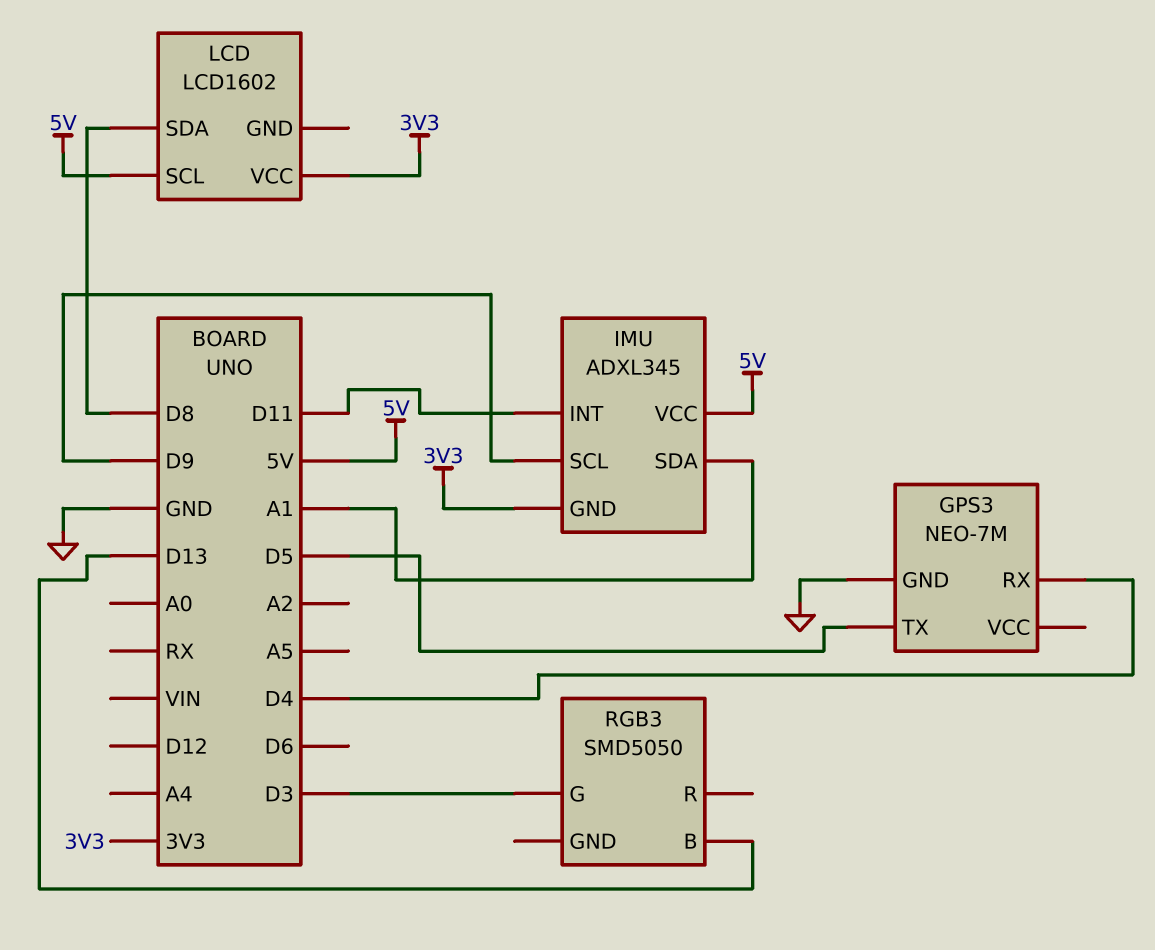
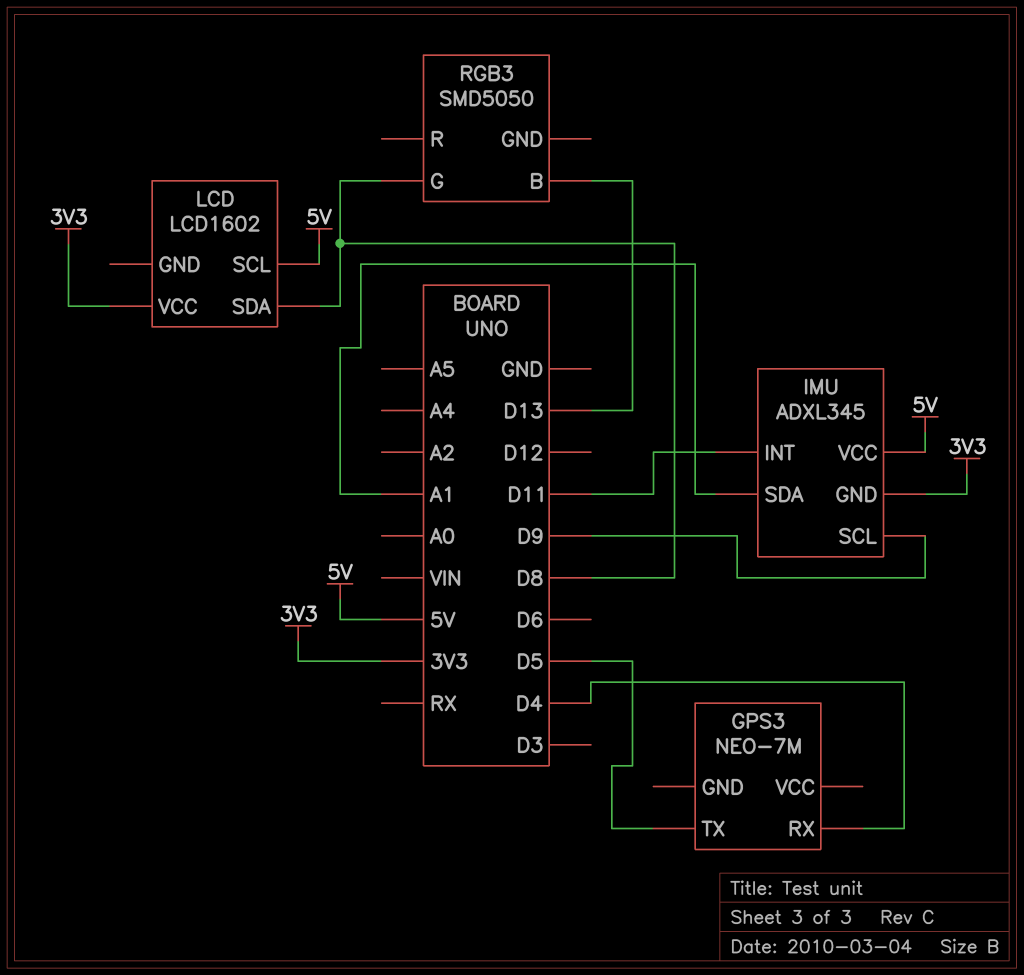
GPS3 pin GND: GND -> none
RGB3 pin G: D3 -> D8

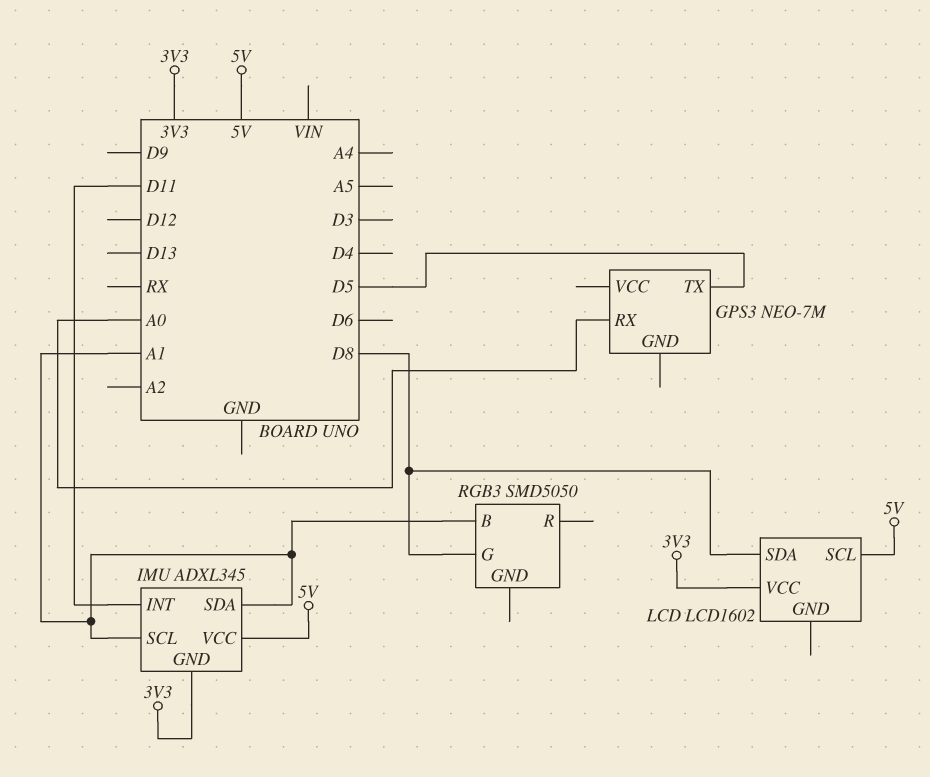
GPS3 pin RX: D4 -> A0
IMU pin SCL: D9 -> A1
RGB3 pin B: D13 -> A1

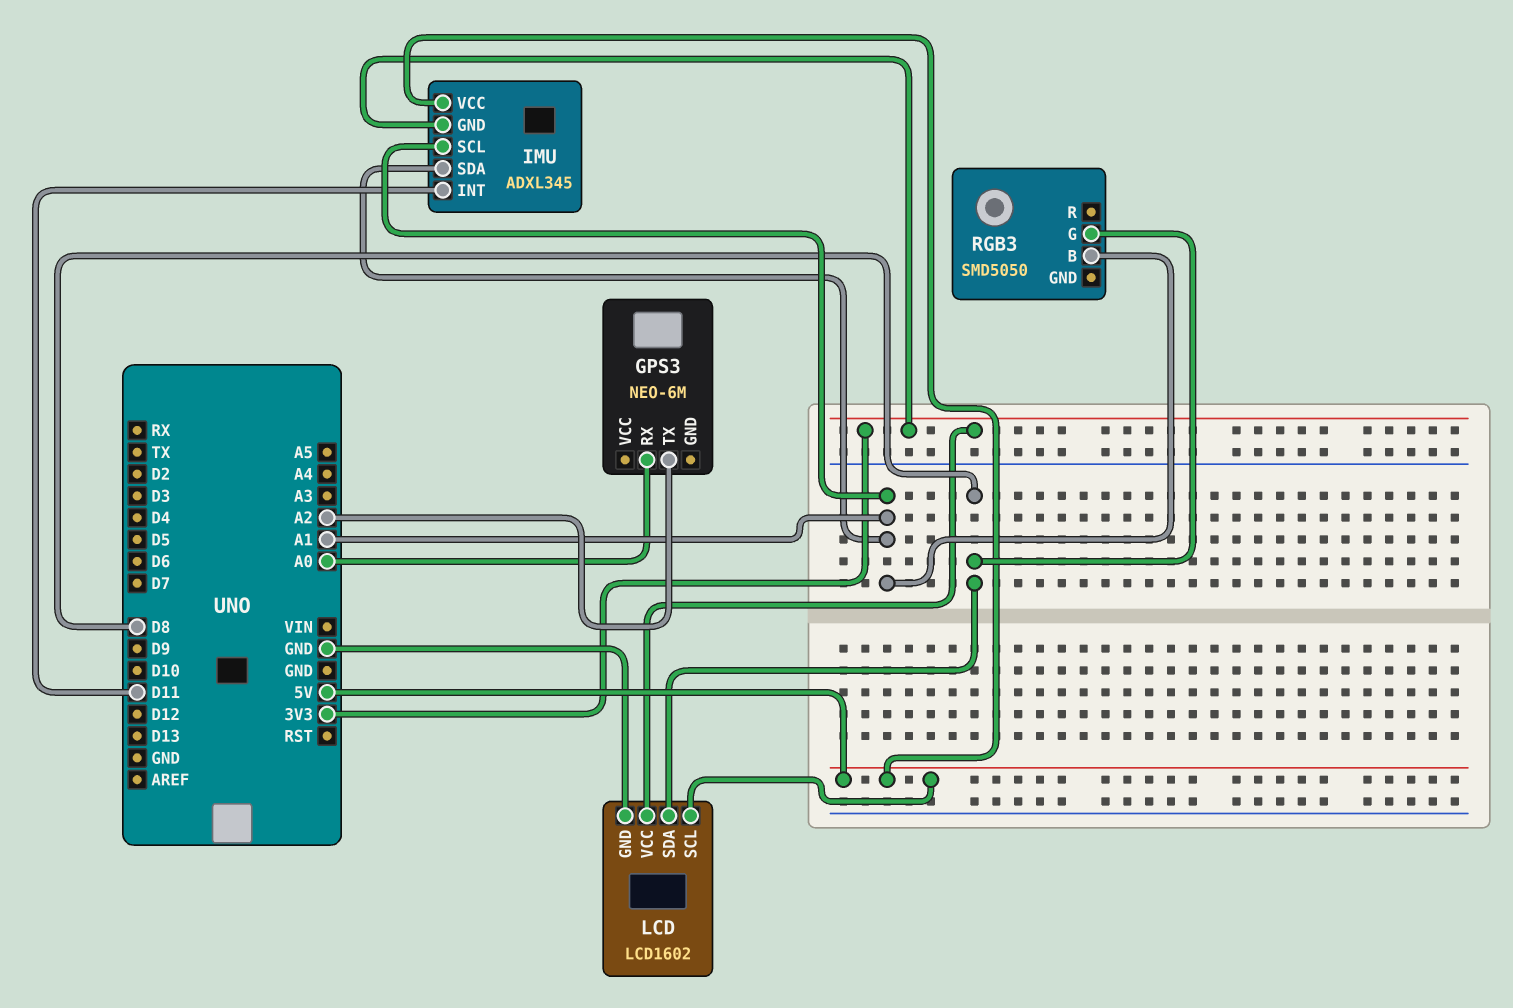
GPS3: NEO-7M -> NEO-6M
GPS3 pin TX: D5 -> A2
LCD pin GND: none -> GND

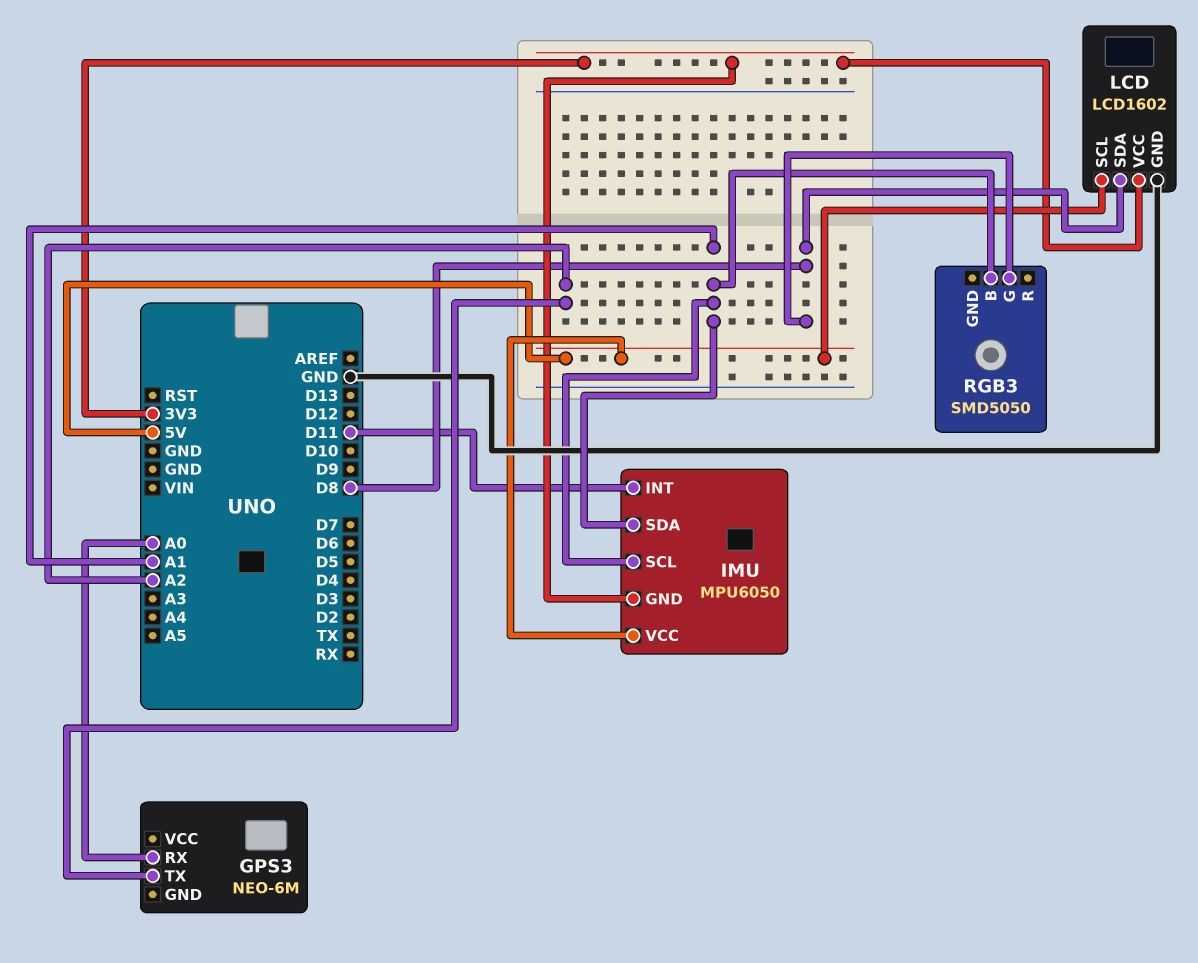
IMU: ADXL345 -> MPU6050

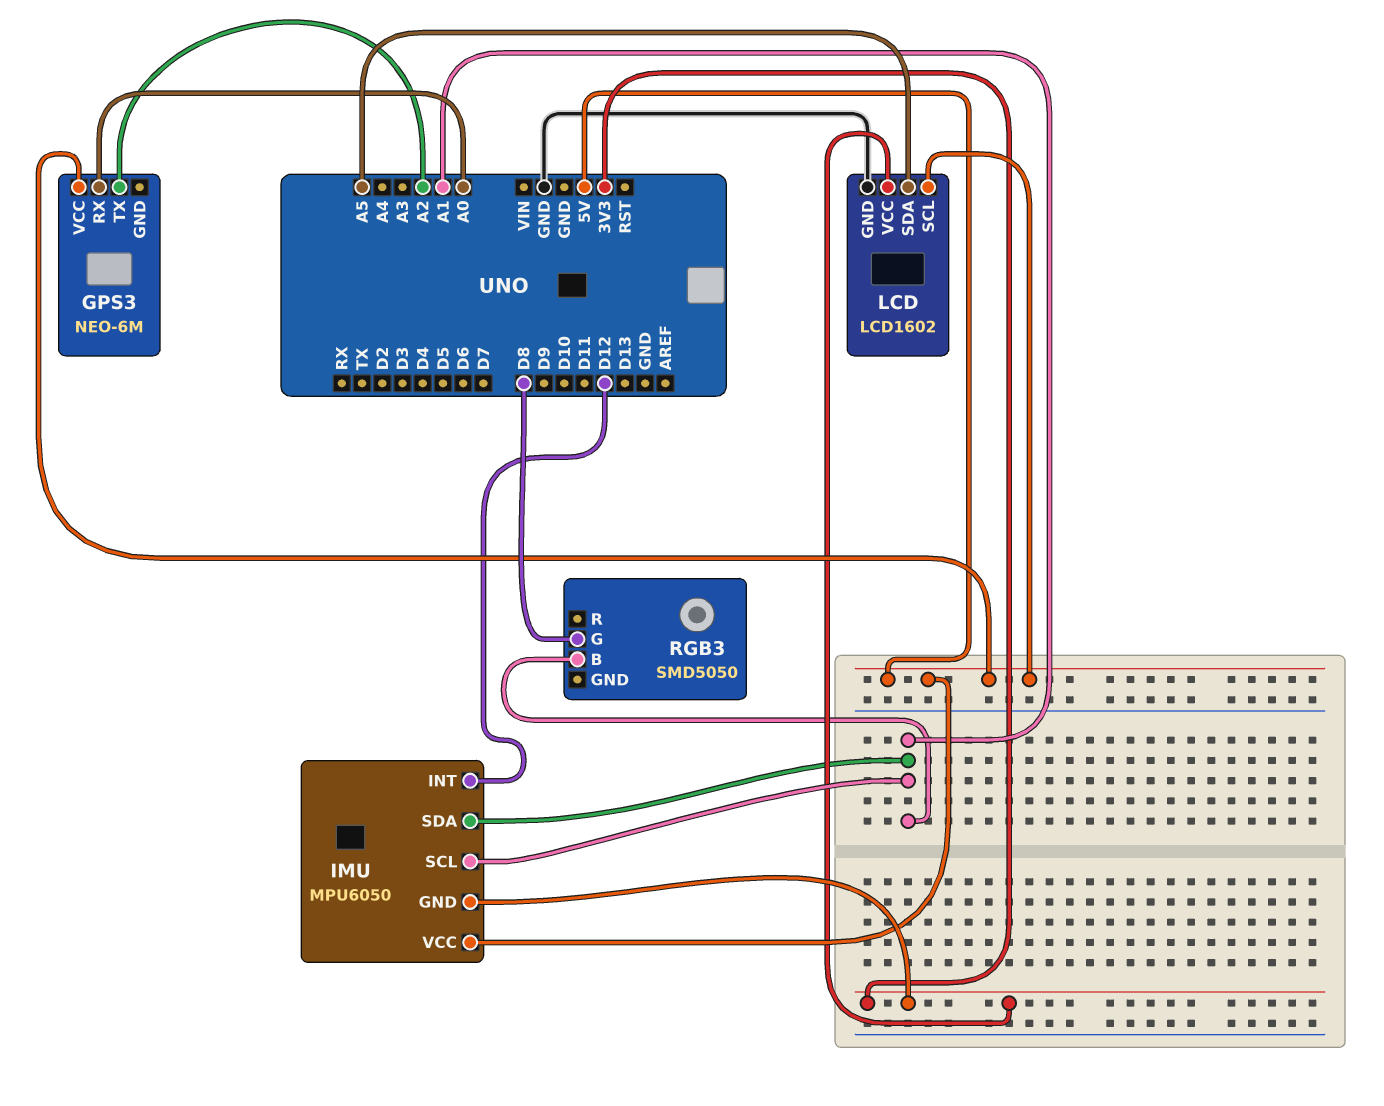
GPS3 pin VCC: none -> 5V
IMU pin INT: D11 -> D12
LCD pin SDA: D8 -> A5

